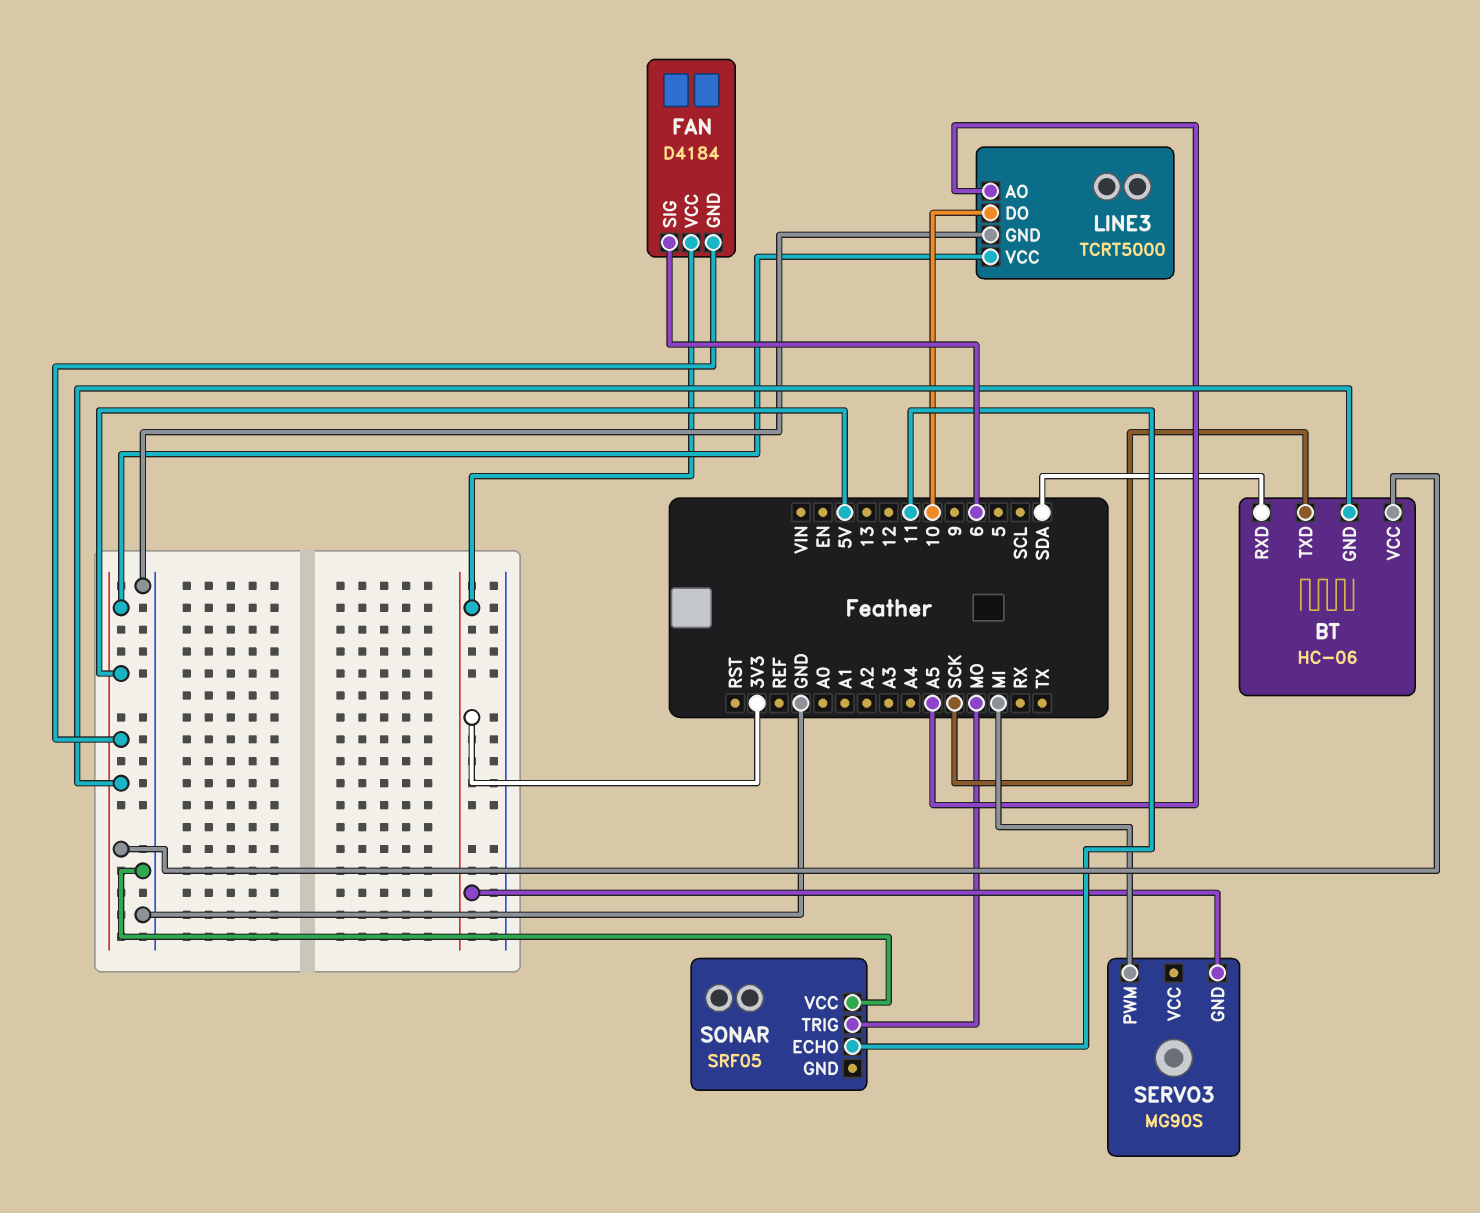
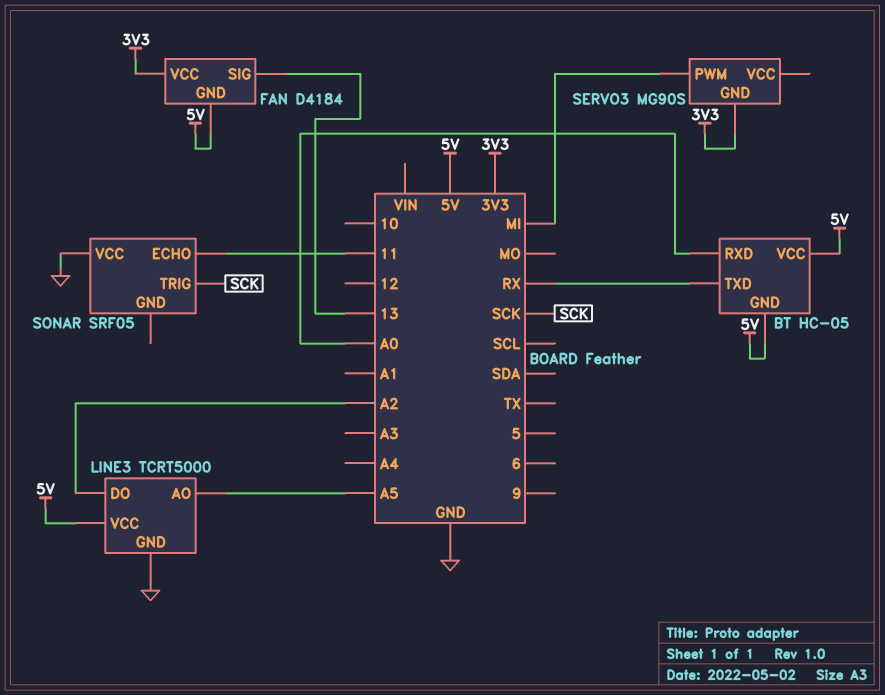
BT: HC-06 -> HC-05
BT pin RXD: SDA -> A0
BT pin TXD: SCK -> RX
FAN pin SIG: 6 -> 13
LINE3 pin DO: 10 -> A2
SONAR pin TRIG: MO -> SCK

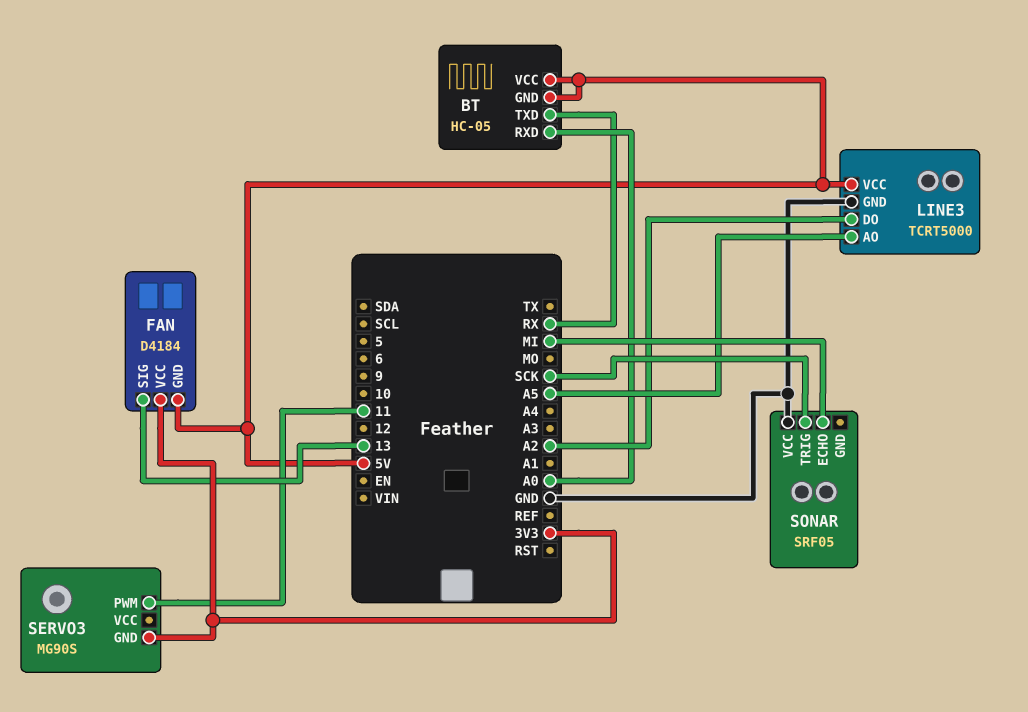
SERVO3 pin PWM: MI -> 11
SONAR pin ECHO: 11 -> MI

